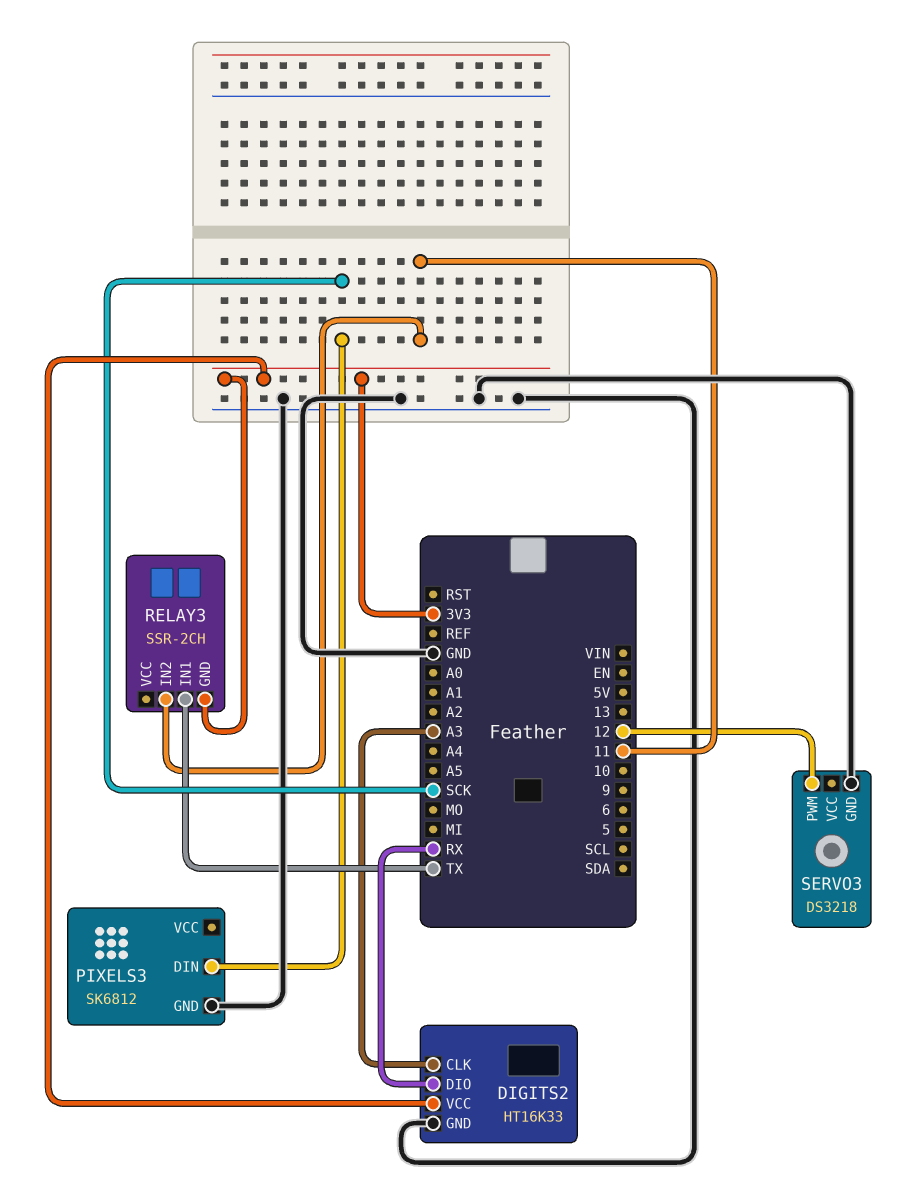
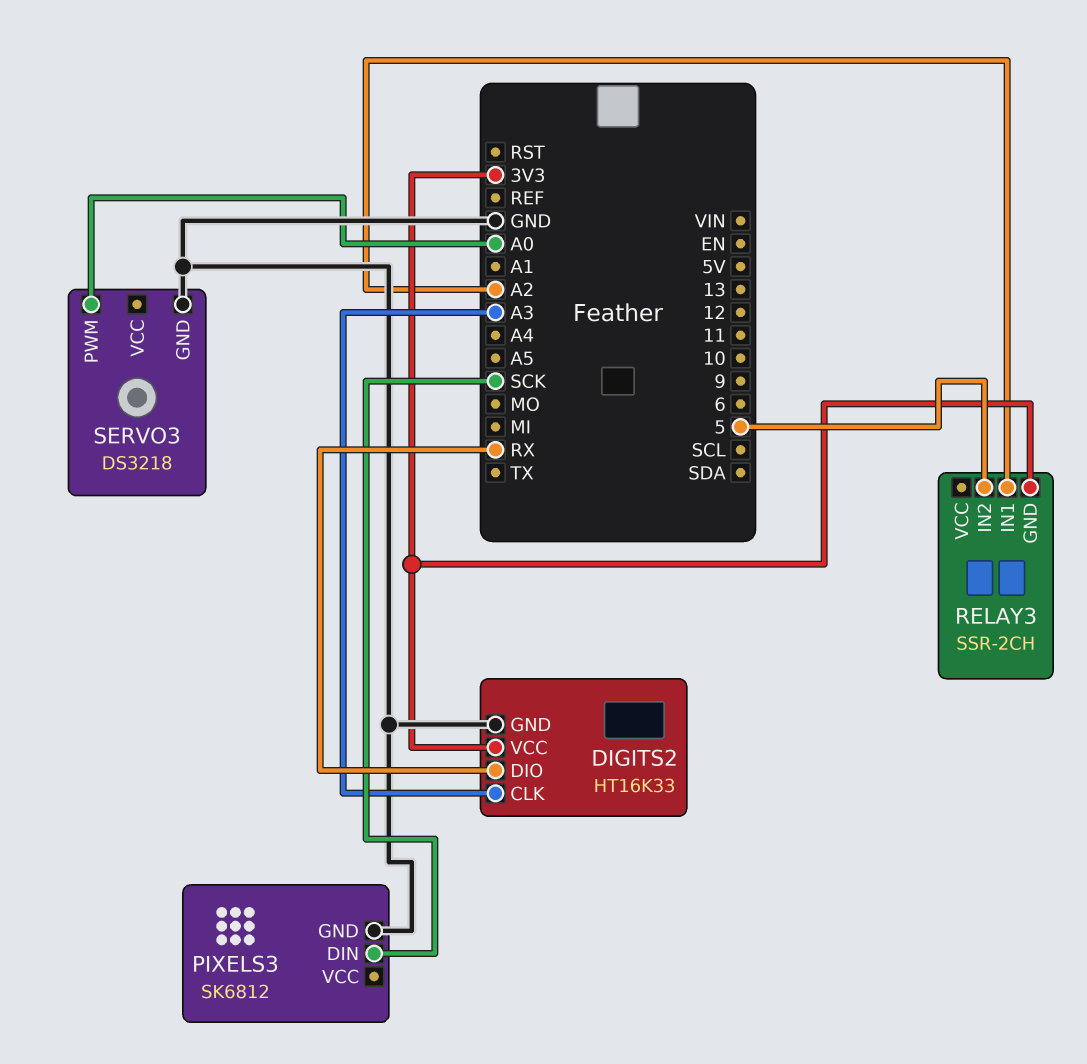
RELAY3 pin IN1: TX -> A2
RELAY3 pin IN2: 11 -> 5
SERVO3 pin PWM: 12 -> A0

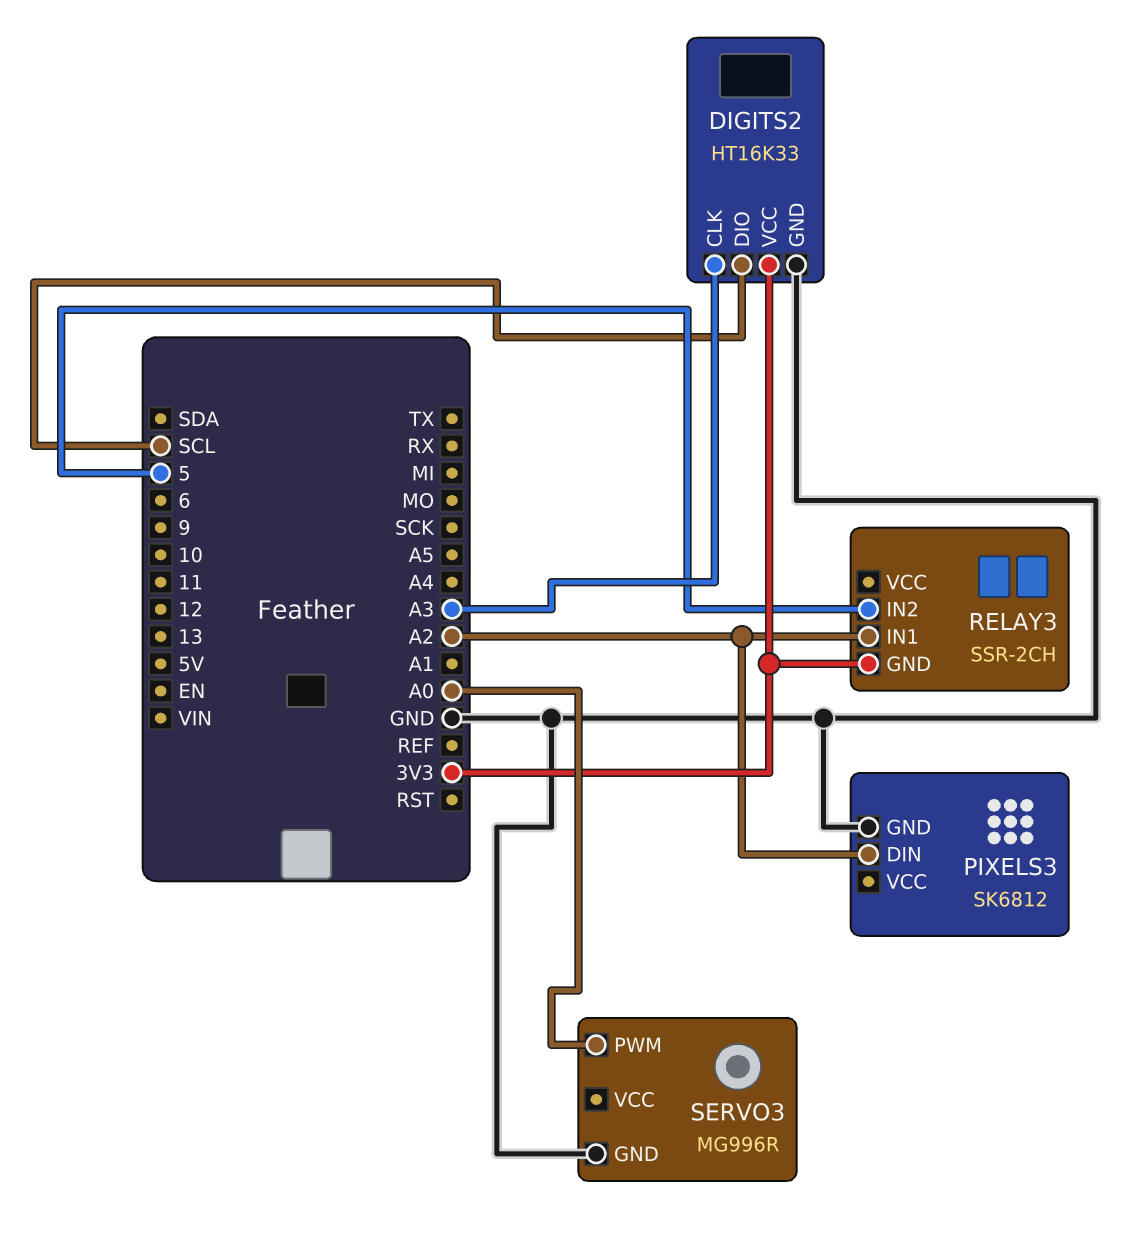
DIGITS2 pin DIO: RX -> SCL
PIXELS3 pin DIN: SCK -> A2
SERVO3: DS3218 -> MG996R

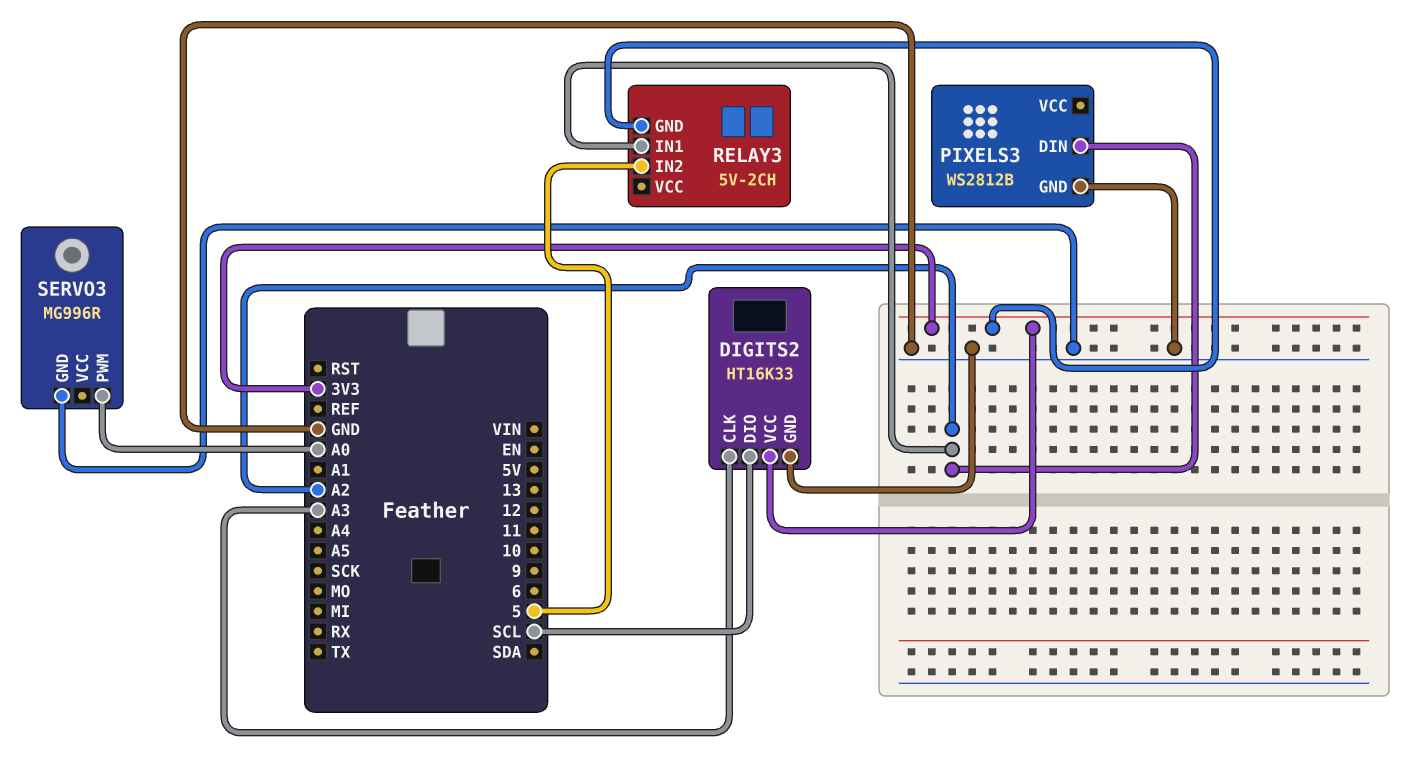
PIXELS3: SK6812 -> WS2812B
RELAY3: SSR-2CH -> 5V-2CH

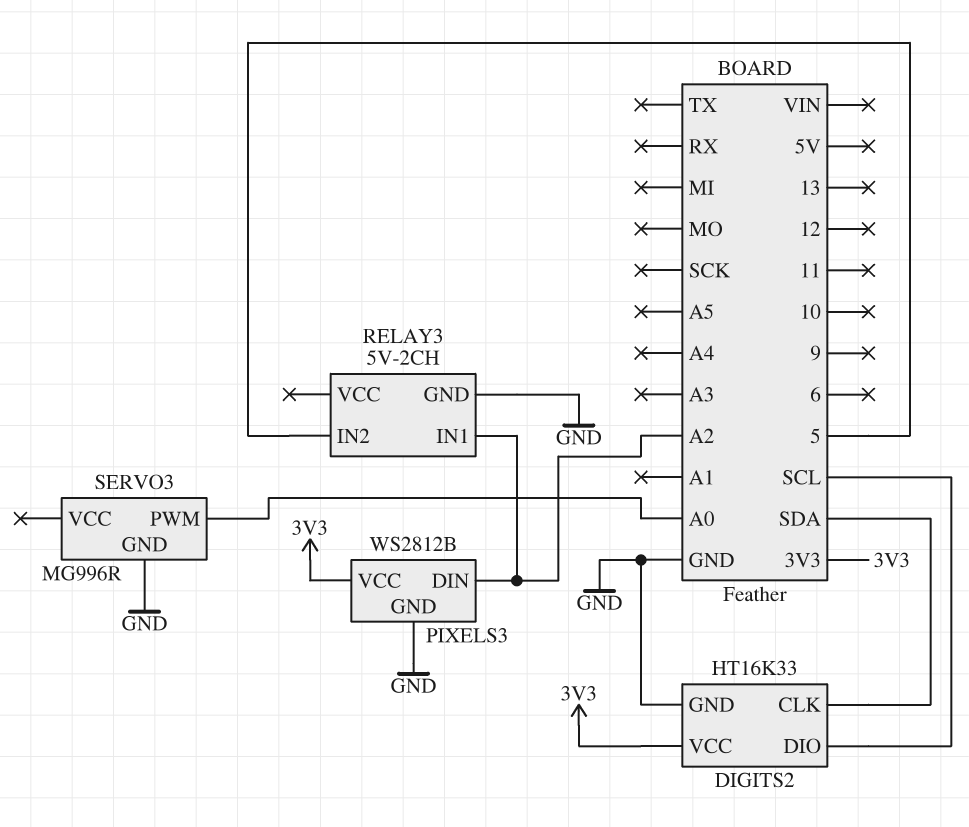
DIGITS2 pin CLK: A3 -> SDA
PIXELS3 pin VCC: none -> 3V3
RELAY3 pin GND: 3V3 -> GND

